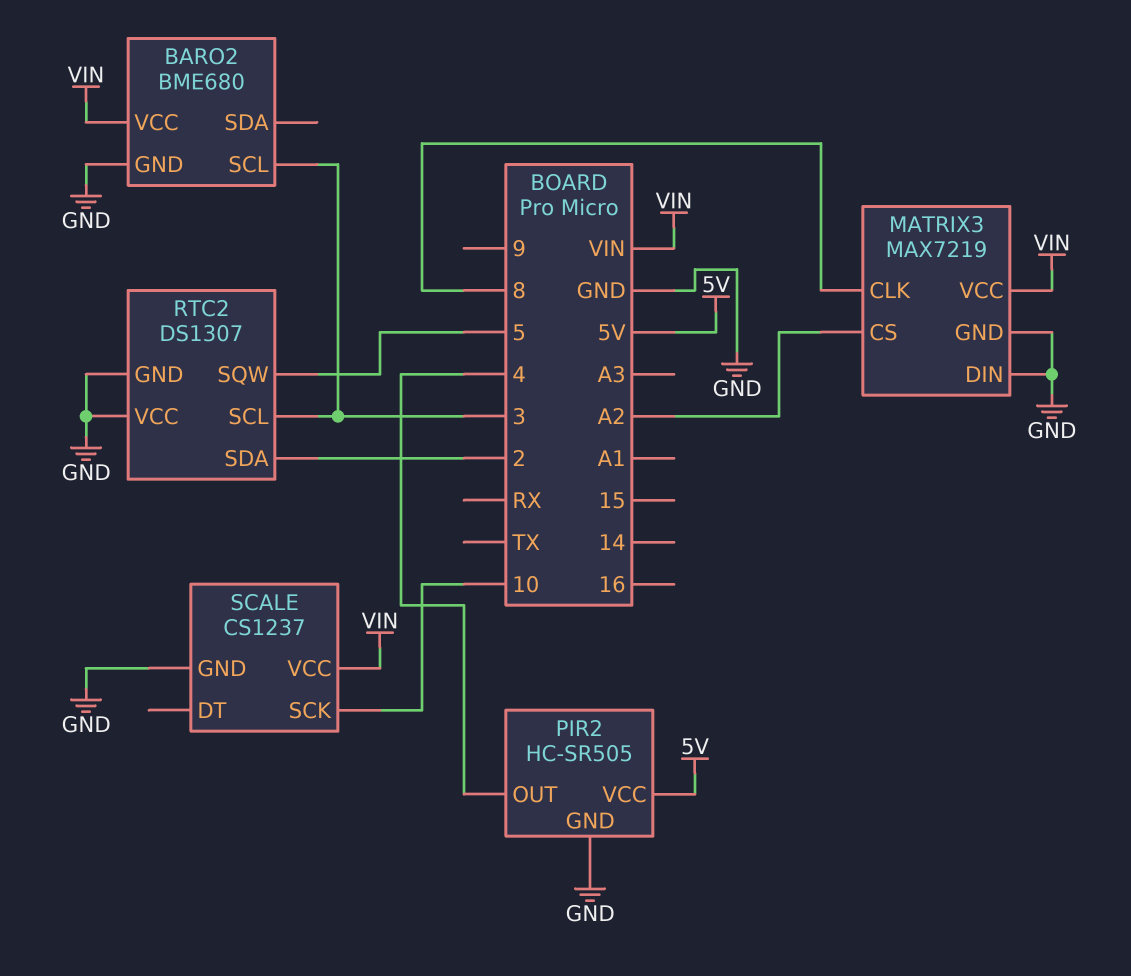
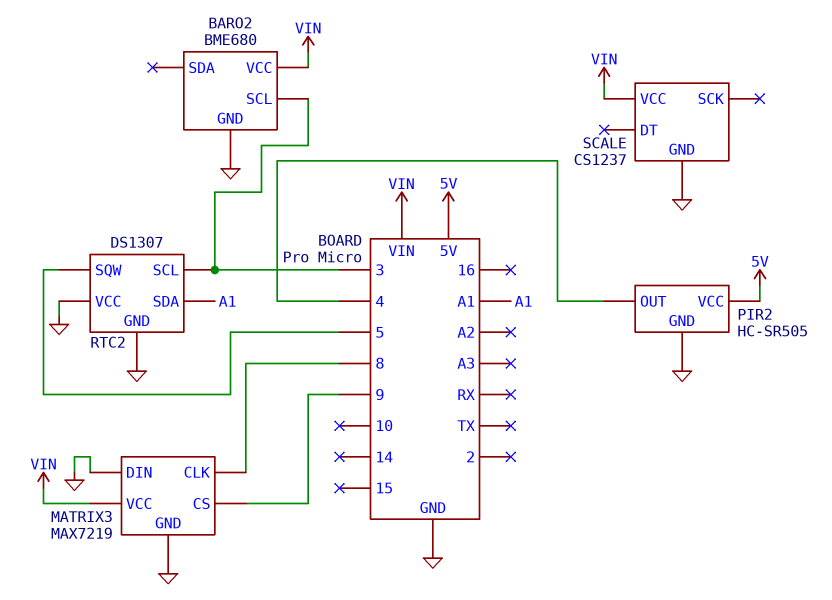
MATRIX3 pin CS: A2 -> 9
RTC2 pin SDA: 2 -> A1
SCALE pin SCK: 10 -> none

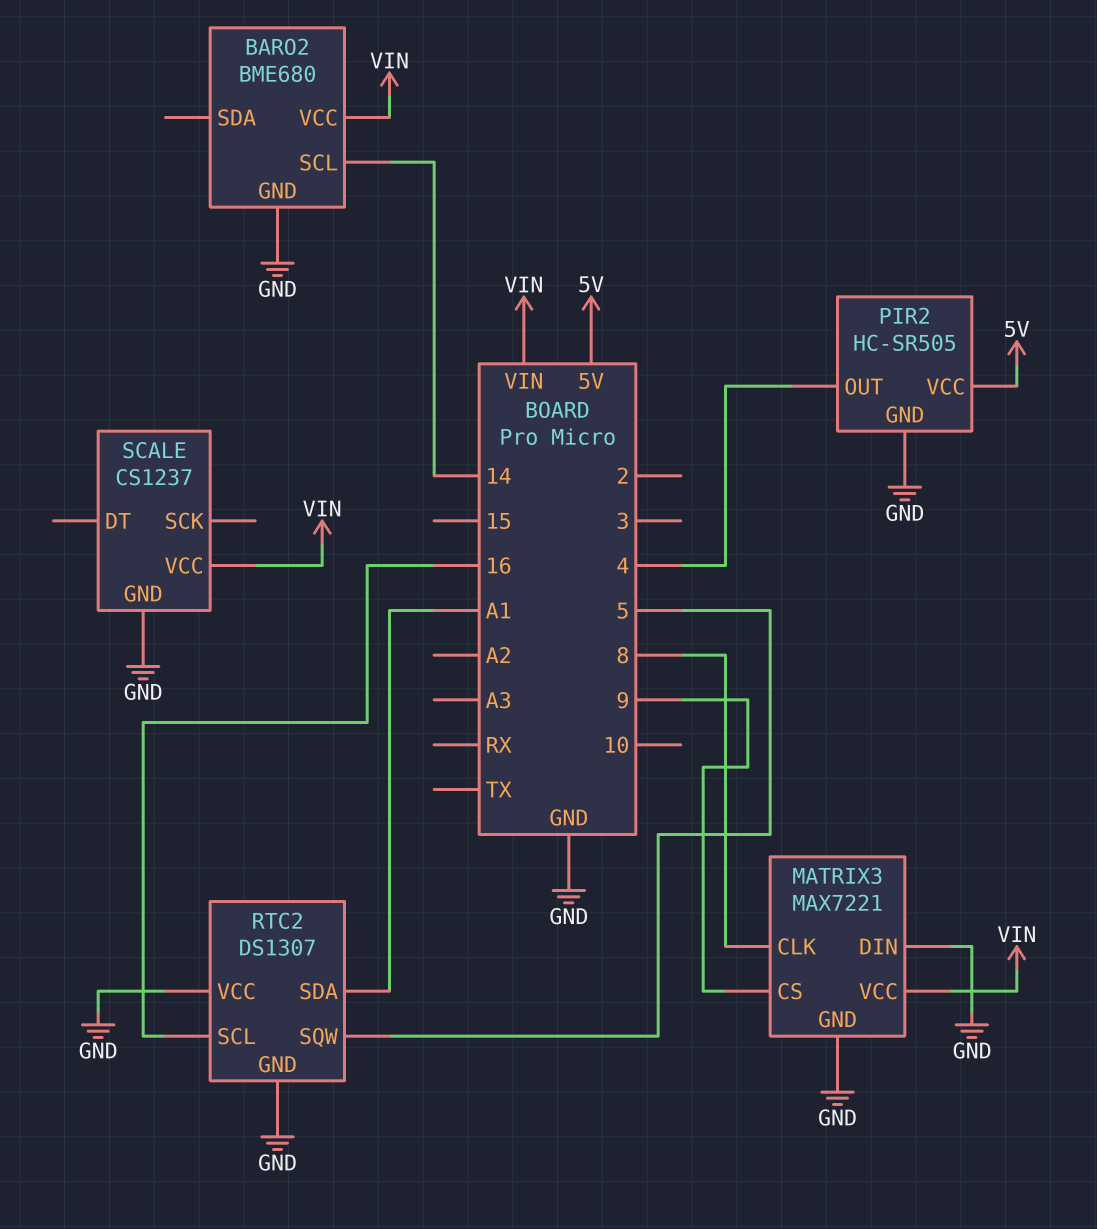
BARO2 pin SCL: 3 -> 14
MATRIX3: MAX7219 -> MAX7221
RTC2 pin SCL: 3 -> 16

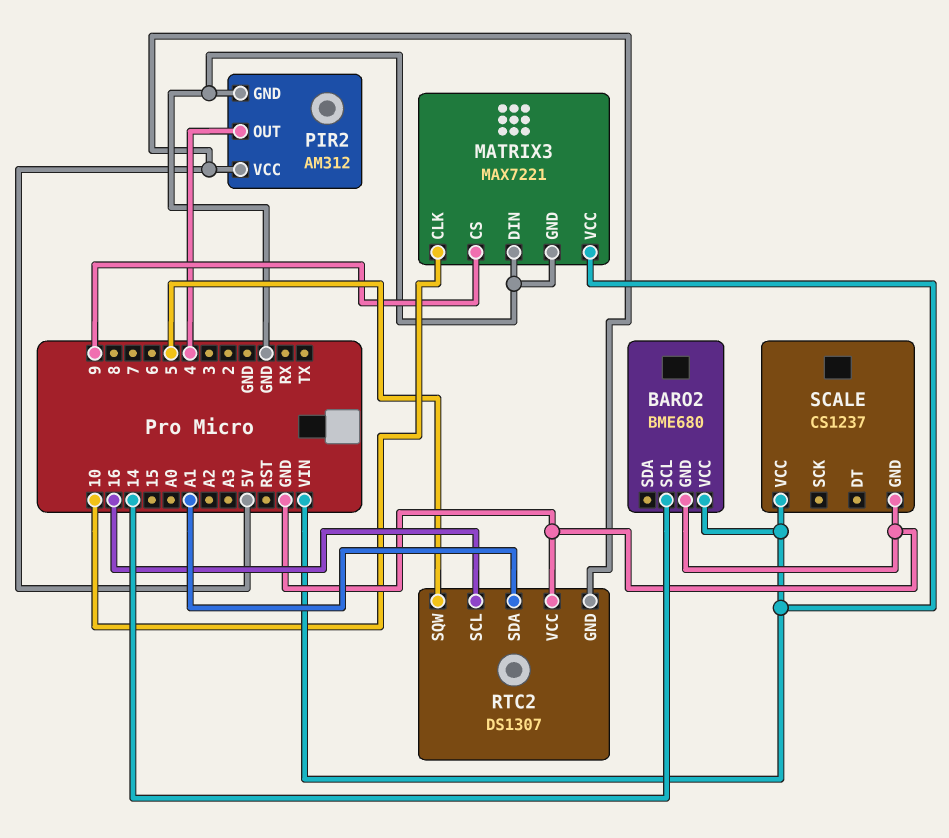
MATRIX3 pin CLK: 8 -> 10
PIR2: HC-SR505 -> AM312
RTC2 pin GND: GND -> 5V

